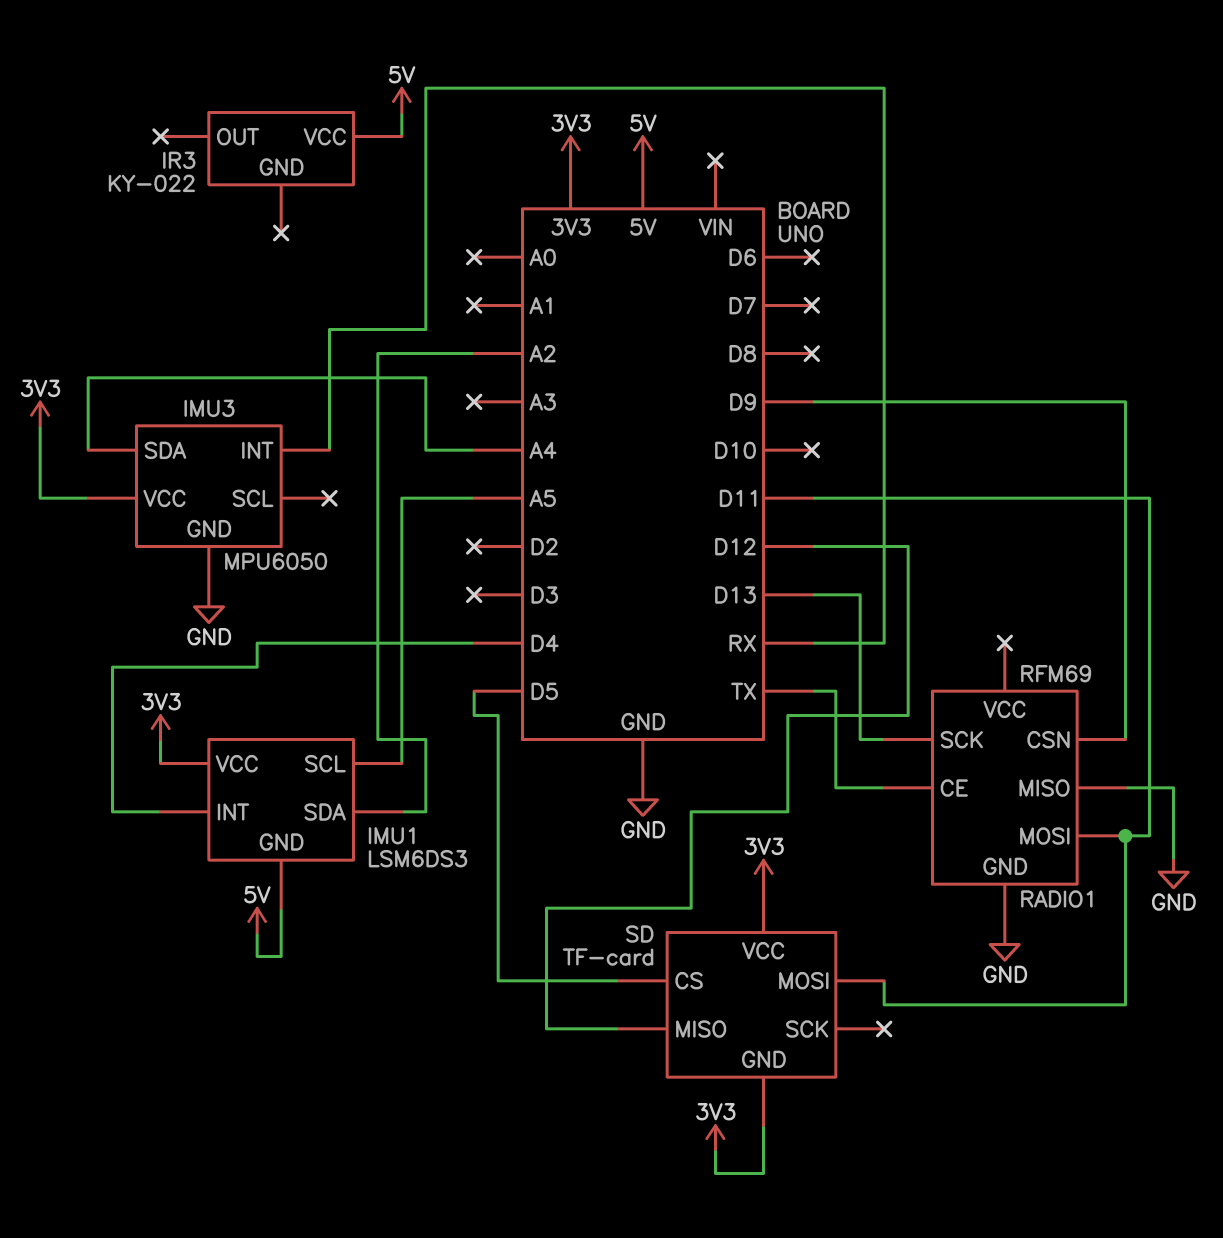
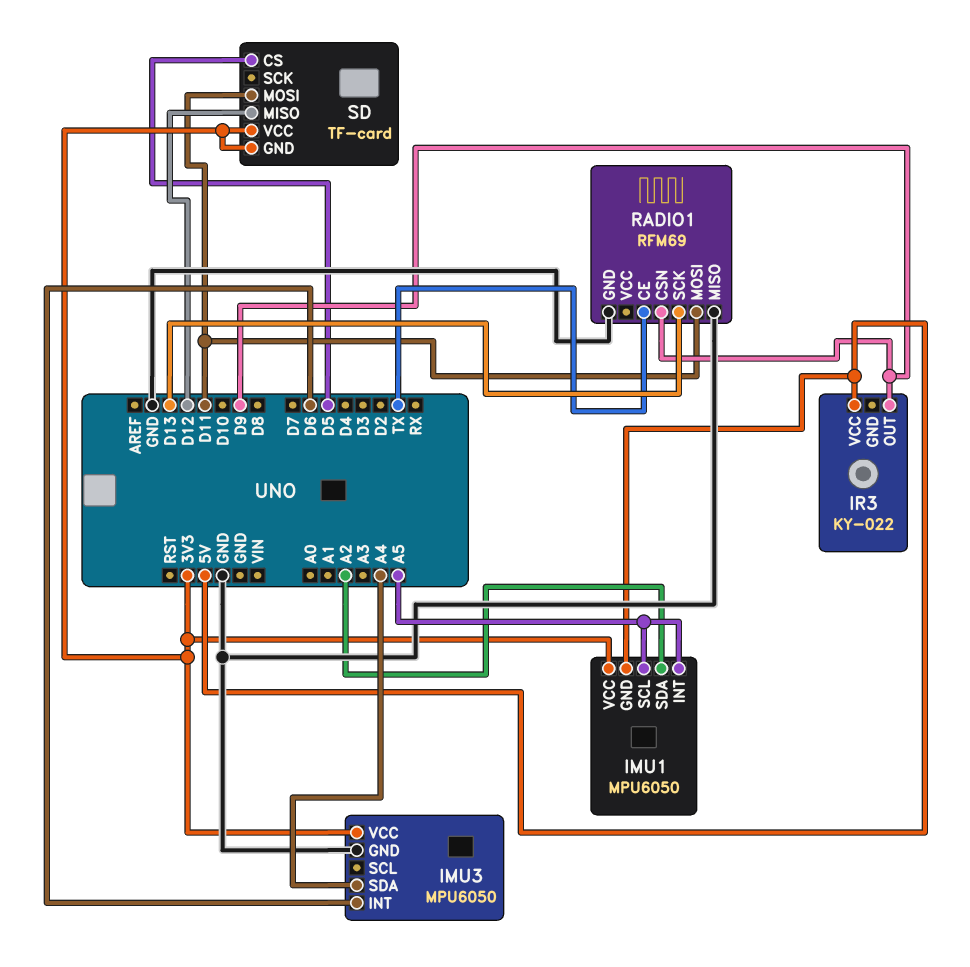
IMU1: LSM6DS3 -> MPU6050
IMU1 pin INT: D4 -> A5
IMU3 pin INT: RX -> D6
IR3 pin OUT: none -> D9

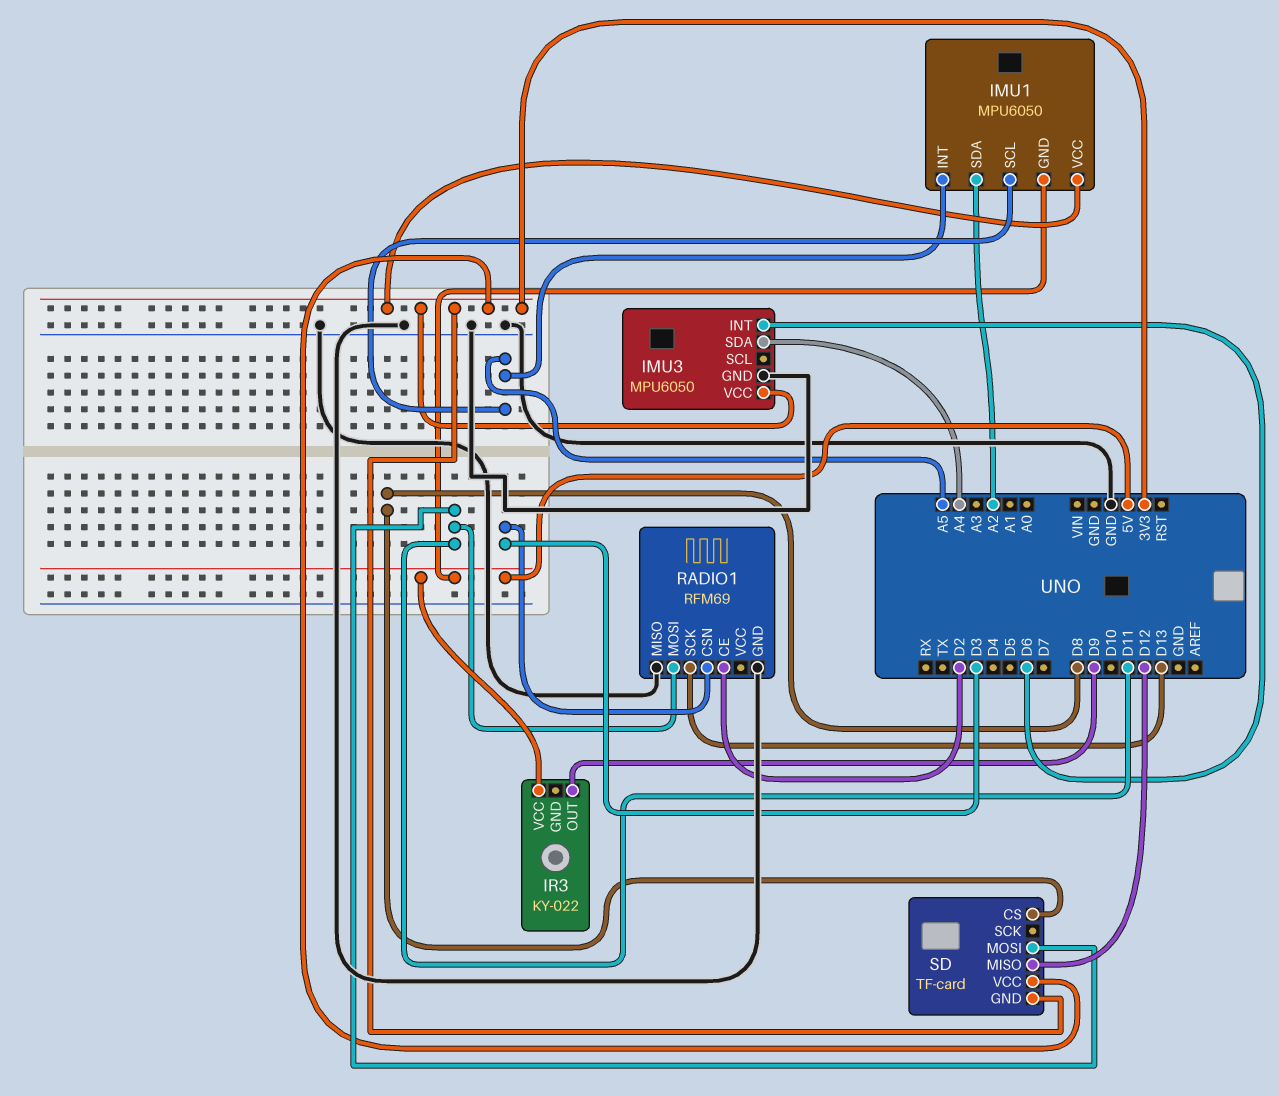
RADIO1 pin CE: TX -> D2
RADIO1 pin CSN: D9 -> D3
SD pin CS: D5 -> D8

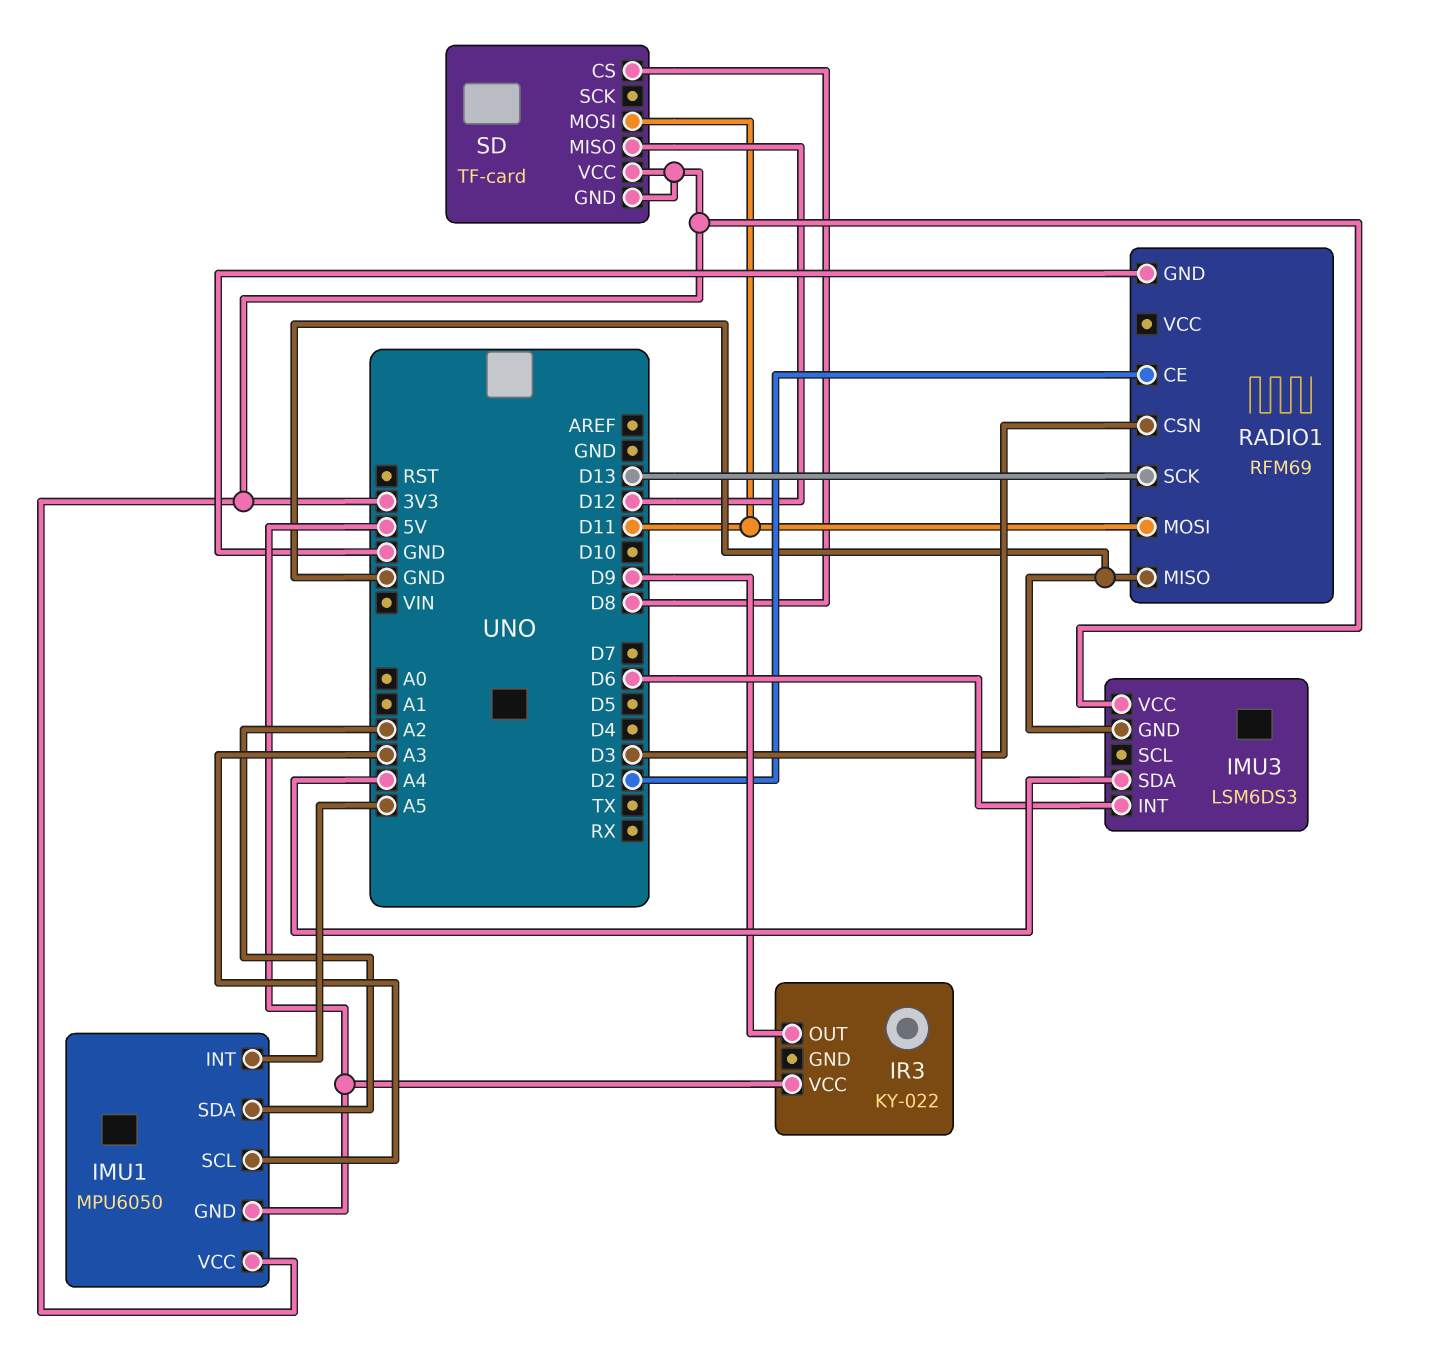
IMU1 pin SCL: A5 -> A3
IMU3: MPU6050 -> LSM6DS3

